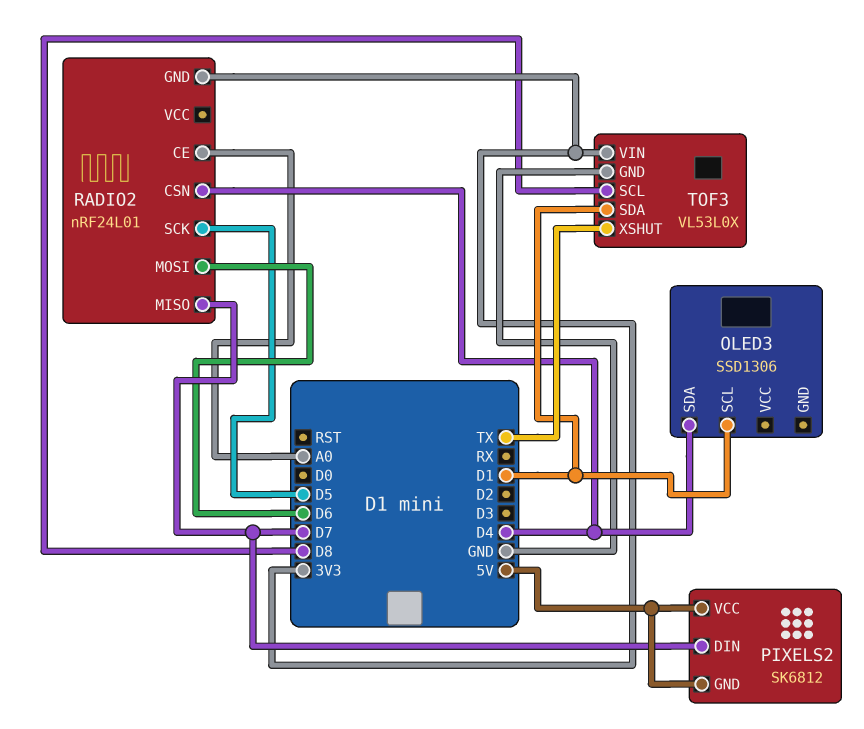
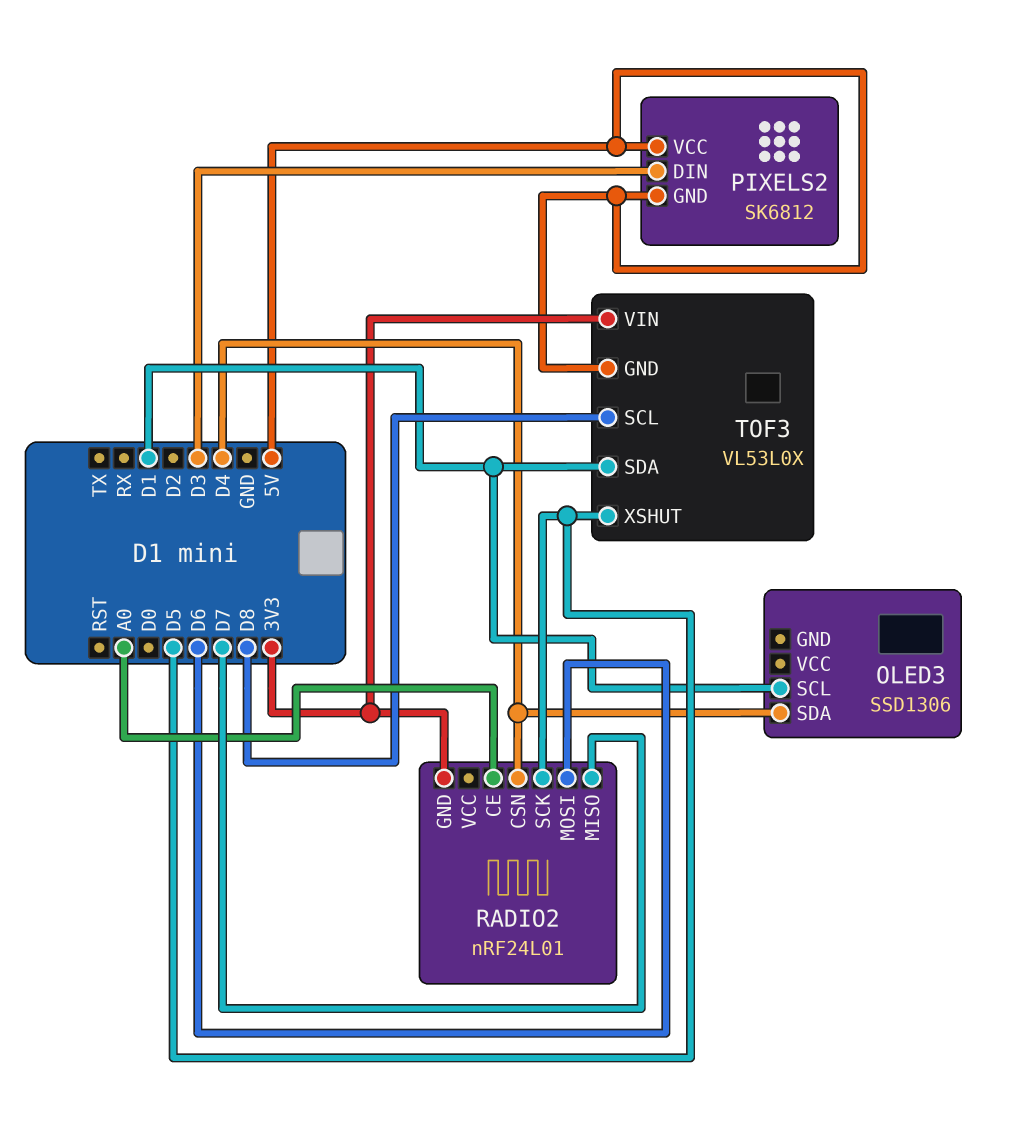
PIXELS2 pin DIN: D7 -> D3
TOF3 pin GND: GND -> 5V
TOF3 pin XSHUT: TX -> D5

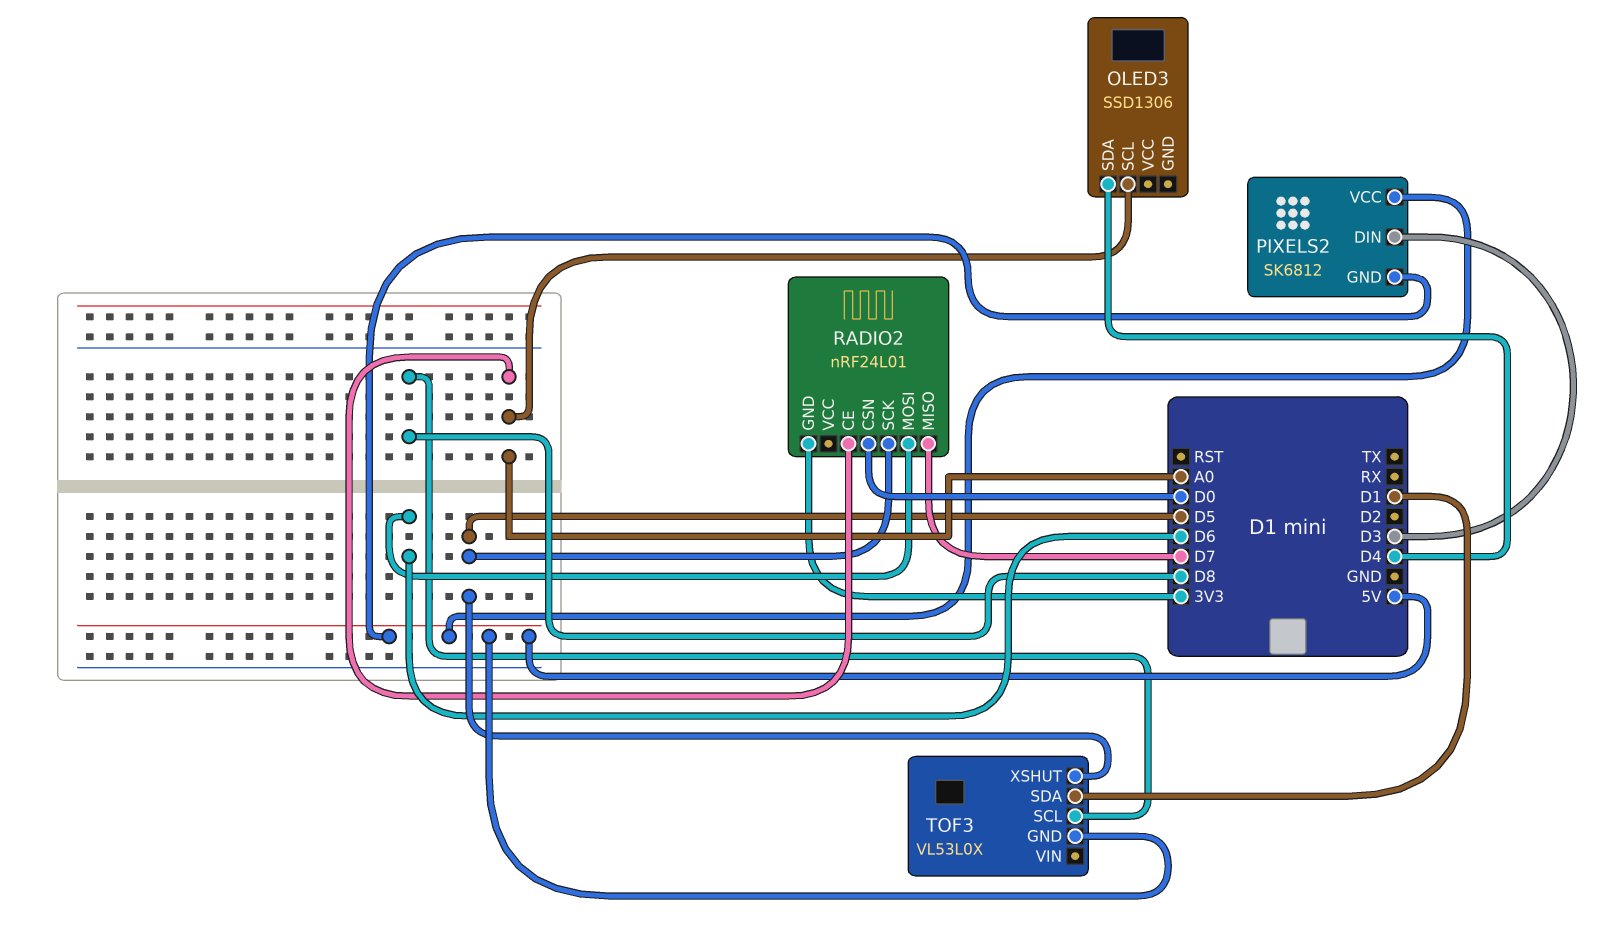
OLED3 pin SCL: D1 -> A0
RADIO2 pin CSN: D4 -> D0
TOF3 pin VIN: 3V3 -> none

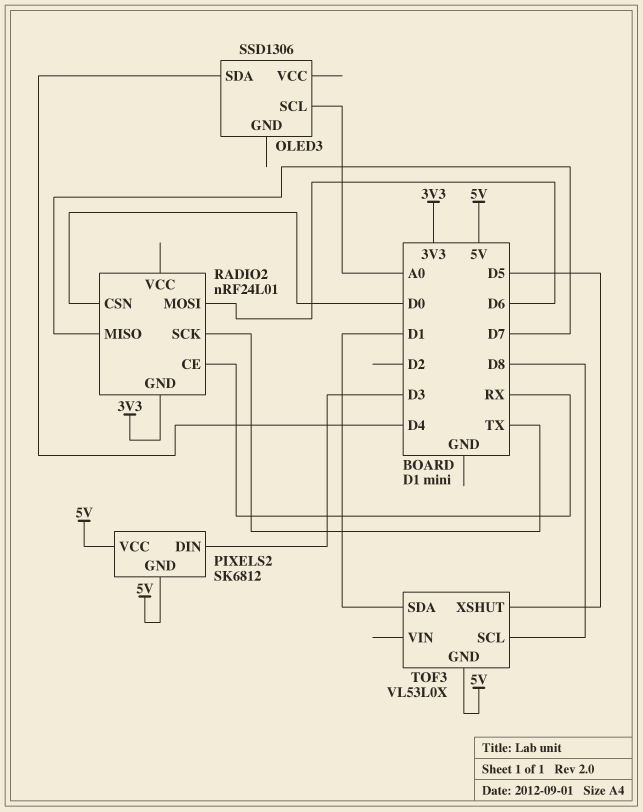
RADIO2 pin CE: A0 -> RX
RADIO2 pin SCK: D5 -> TX

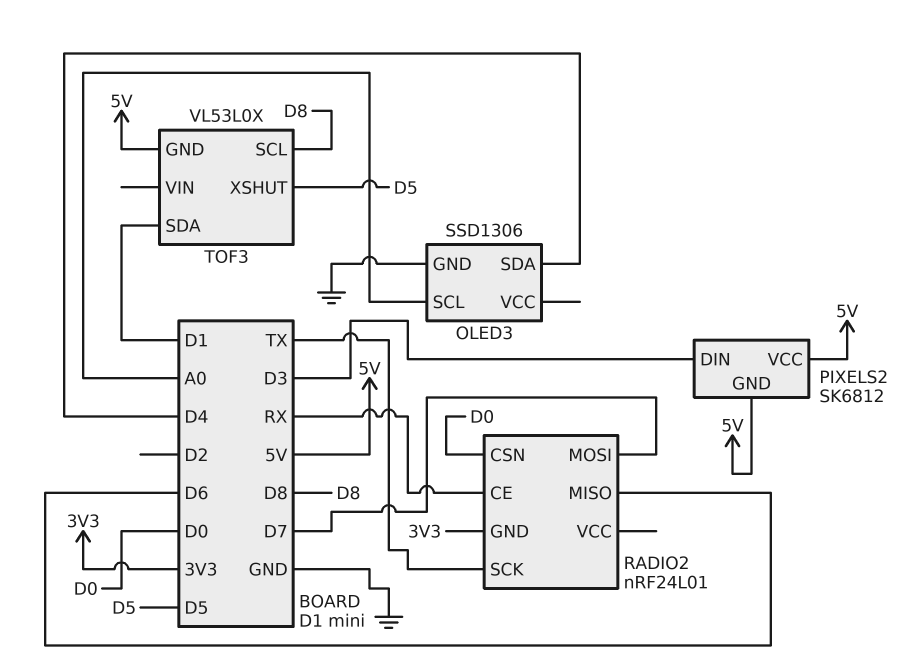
OLED3 pin GND: none -> GND
RADIO2 pin MISO: D7 -> D6
RADIO2 pin MOSI: D6 -> D7

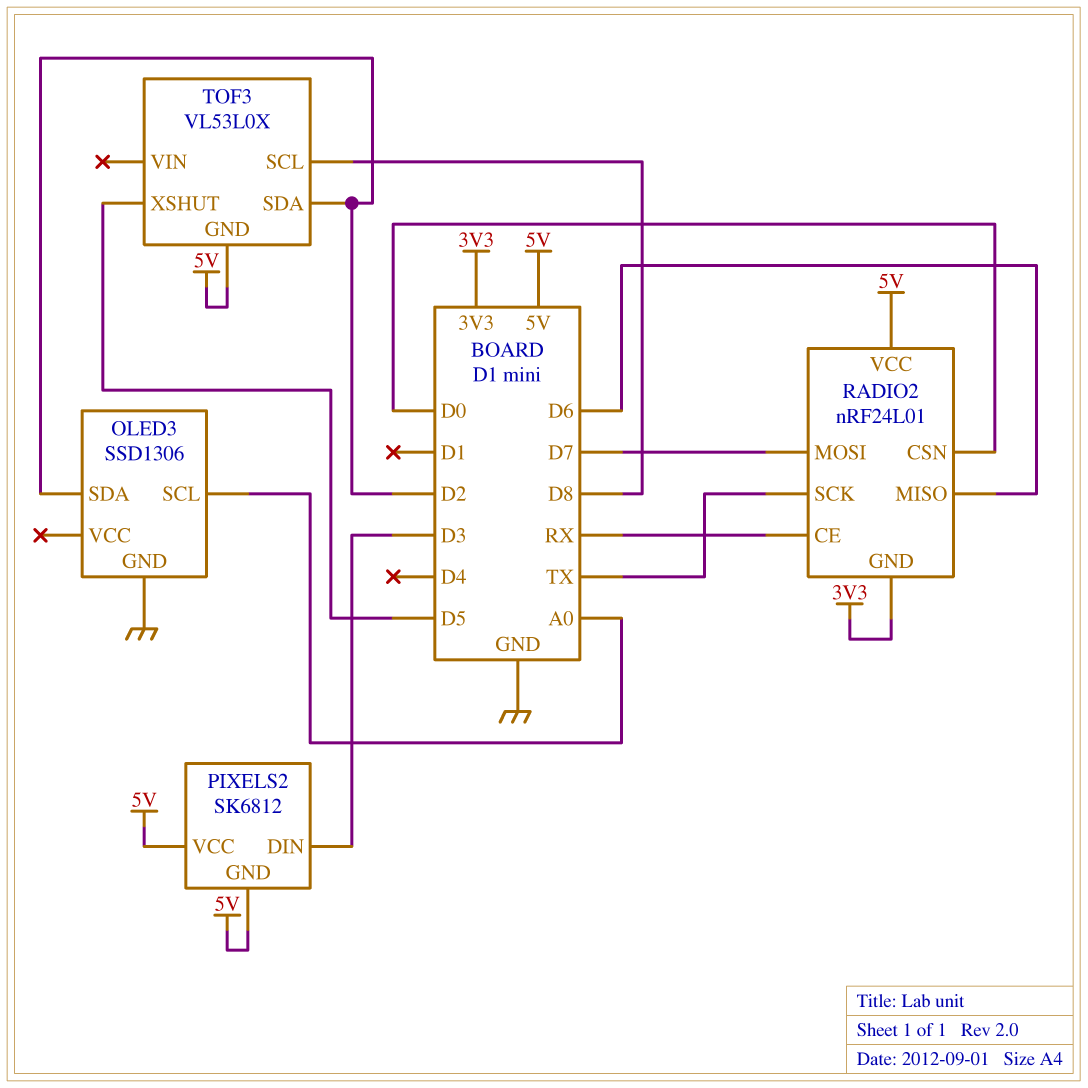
OLED3 pin SDA: D4 -> D2
RADIO2 pin VCC: none -> 5V
TOF3 pin SDA: D1 -> D2

